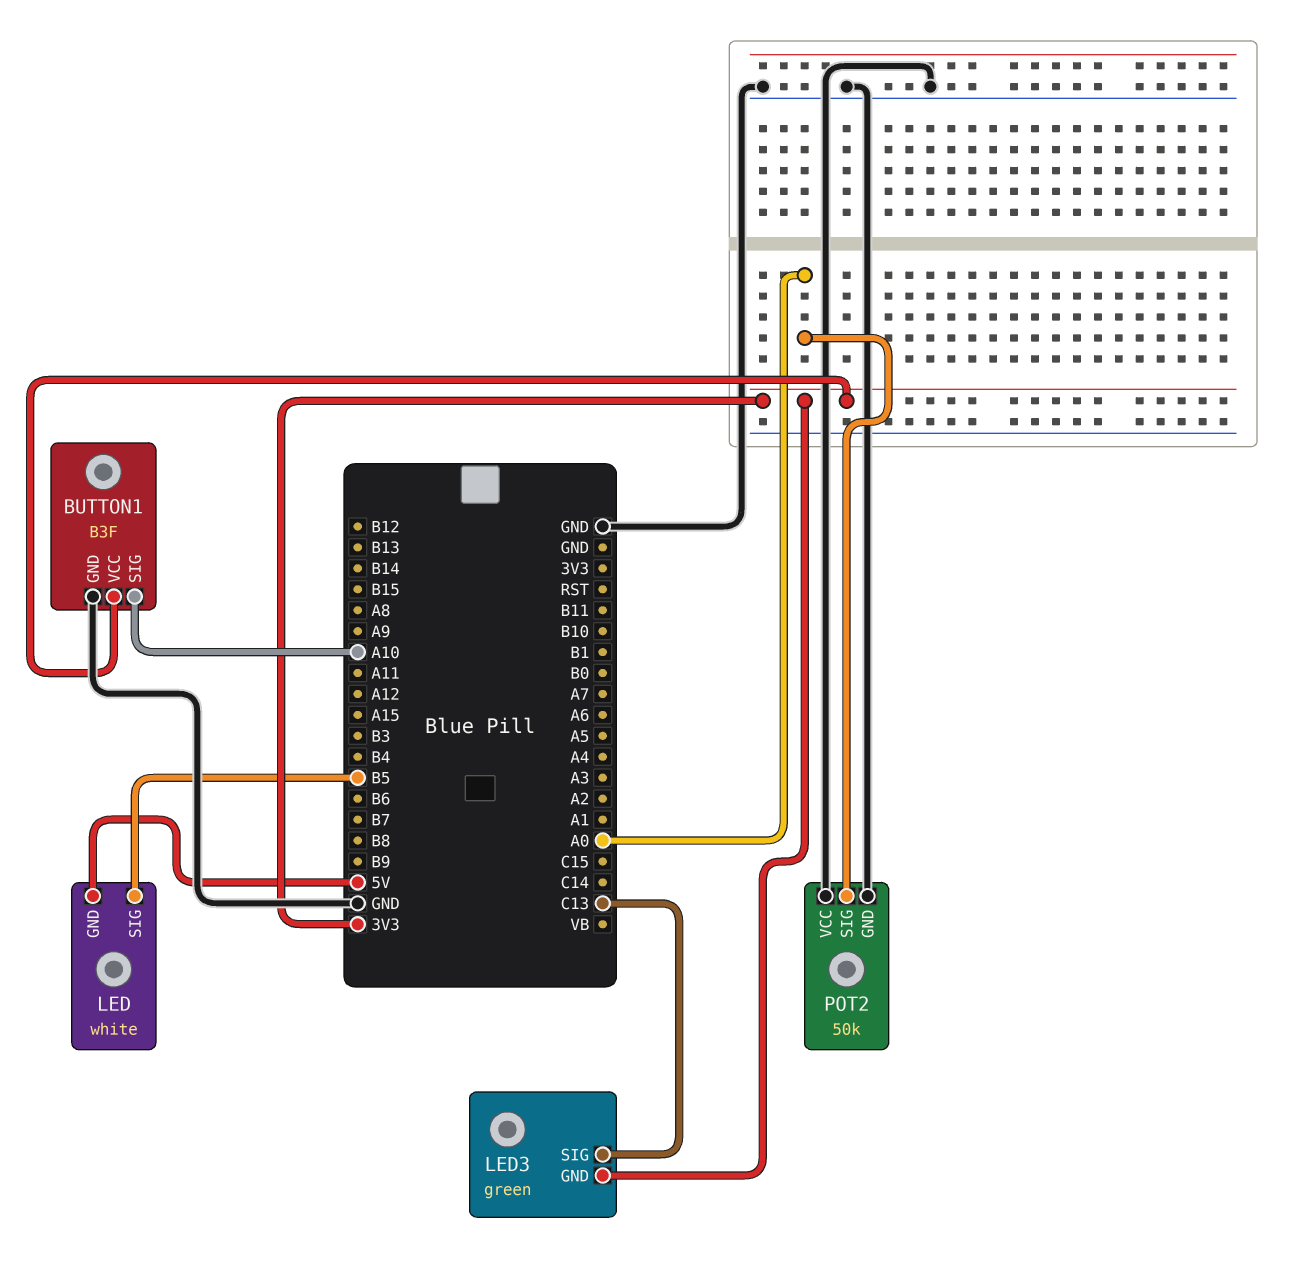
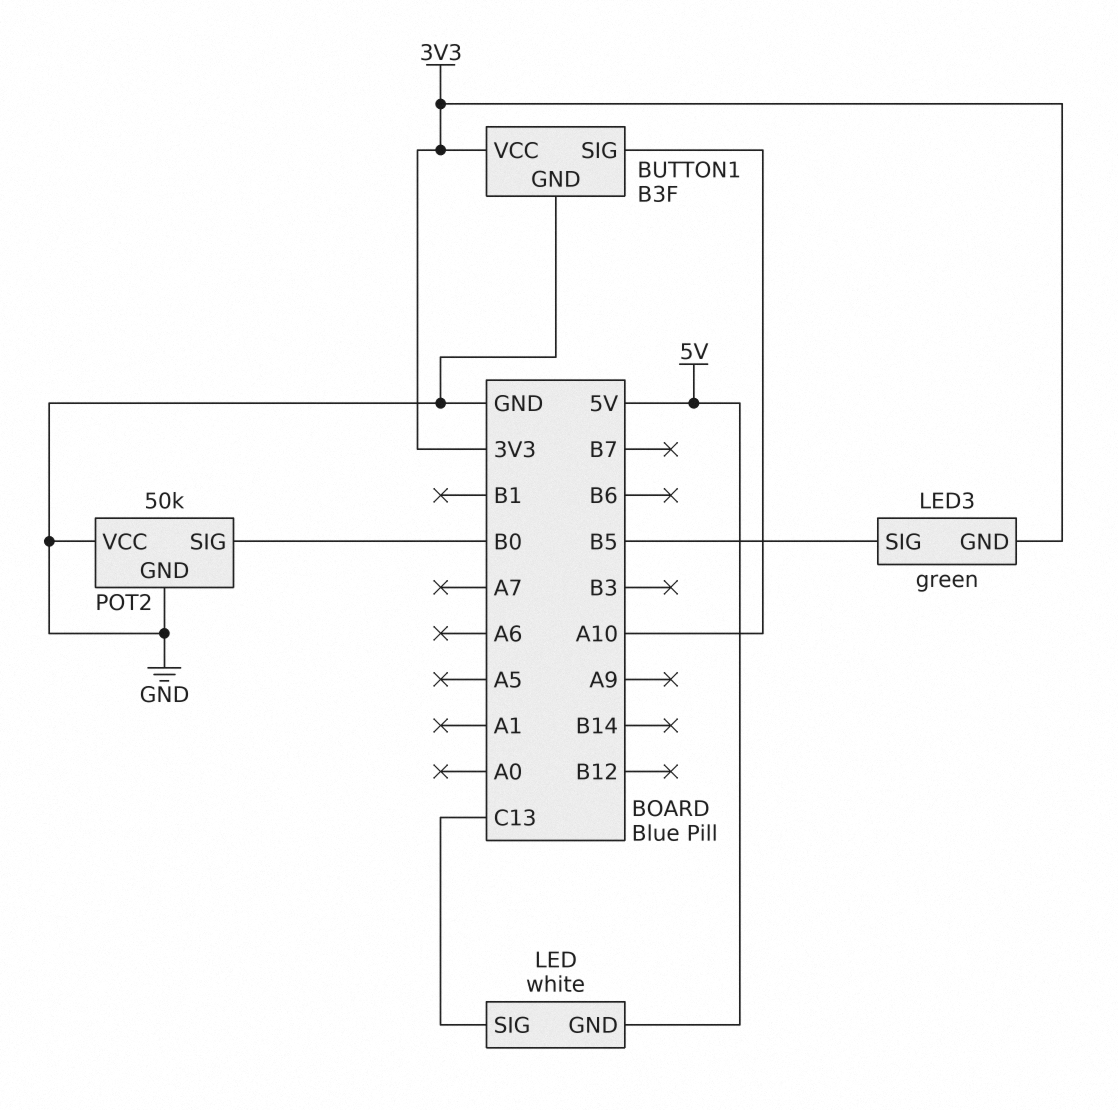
LED pin SIG: B5 -> C13
LED3 pin SIG: C13 -> B5
POT2 pin SIG: A0 -> B0

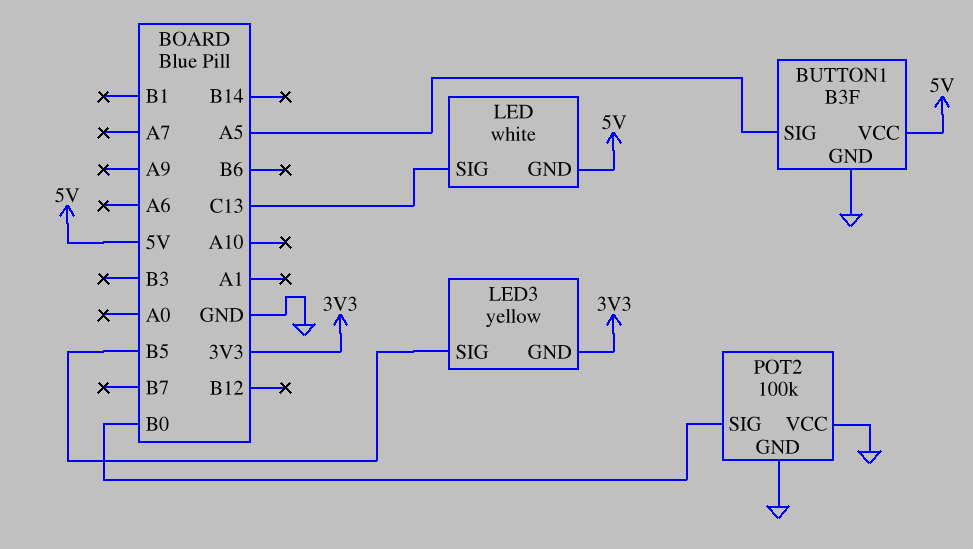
BUTTON1 pin SIG: A10 -> A5
BUTTON1 pin VCC: 3V3 -> 5V
LED3: green -> yellow
POT2: 50k -> 100k

